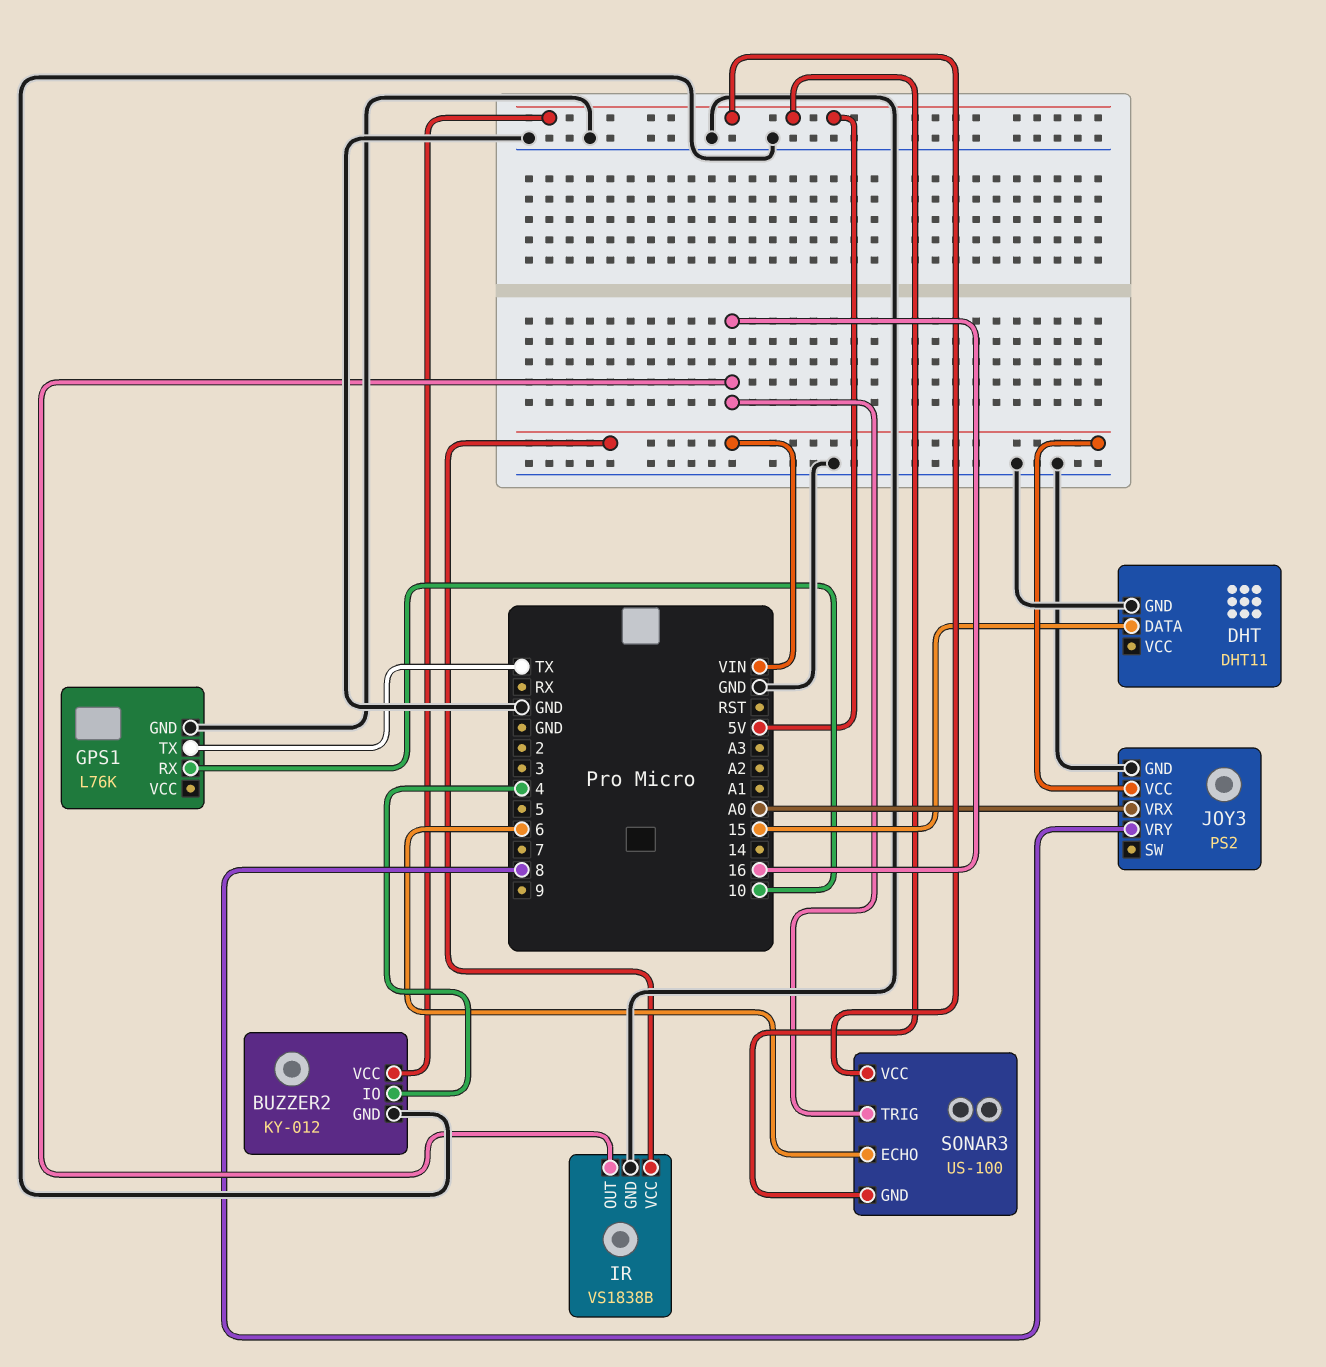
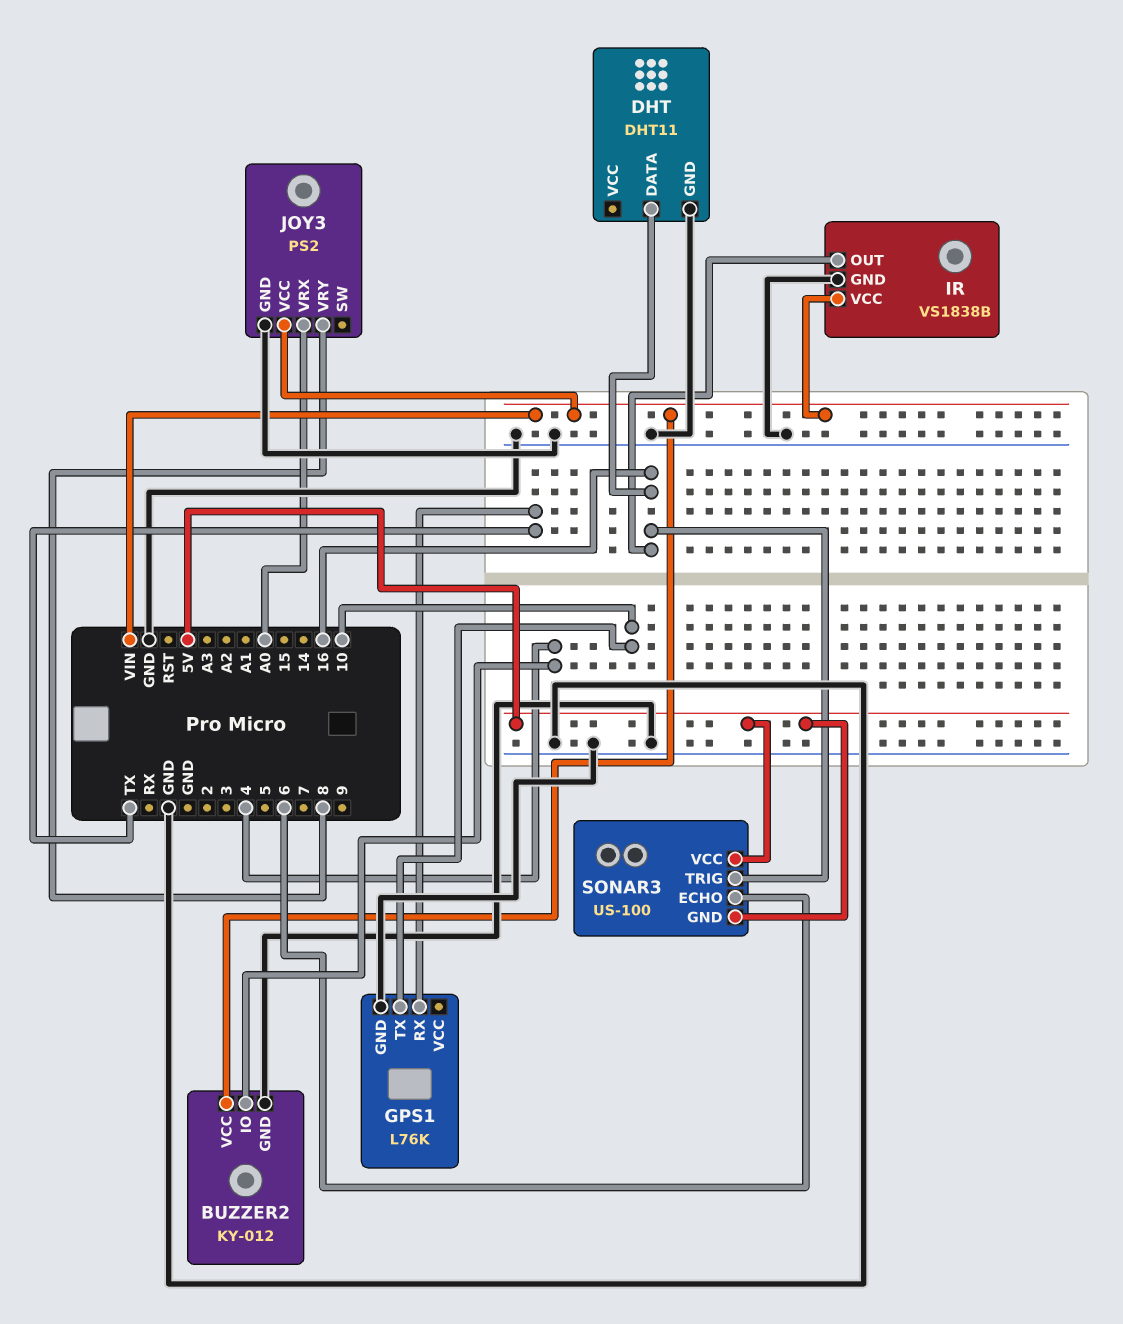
BUZZER2 pin VCC: 5V -> VIN
DHT pin DATA: 15 -> 16
GPS1 pin RX: 10 -> TX
GPS1 pin TX: TX -> 10

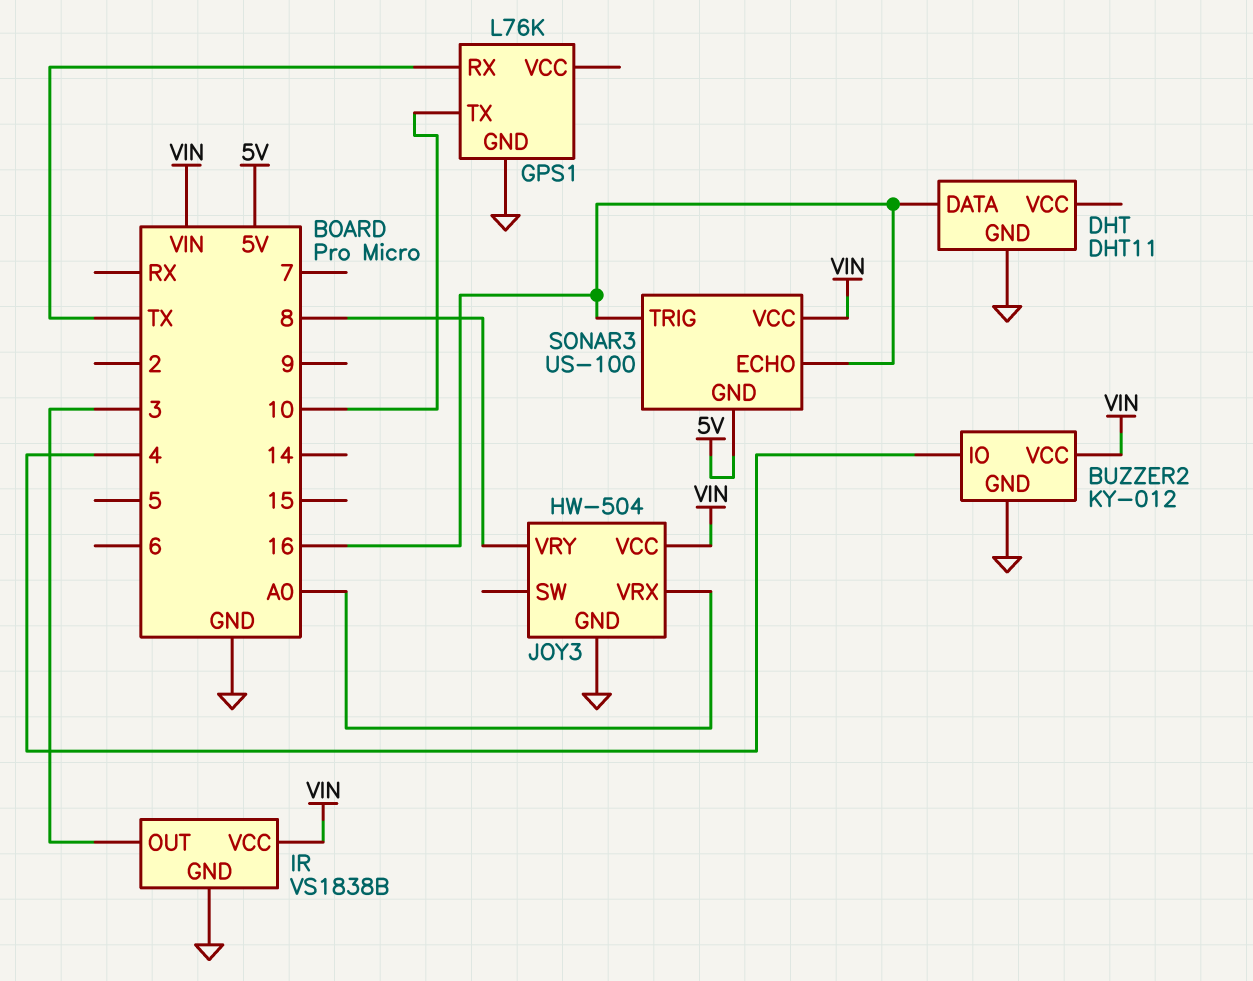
IR pin OUT: 16 -> 3
JOY3: PS2 -> HW-504
SONAR3 pin ECHO: 6 -> 16
SONAR3 pin VCC: 5V -> VIN

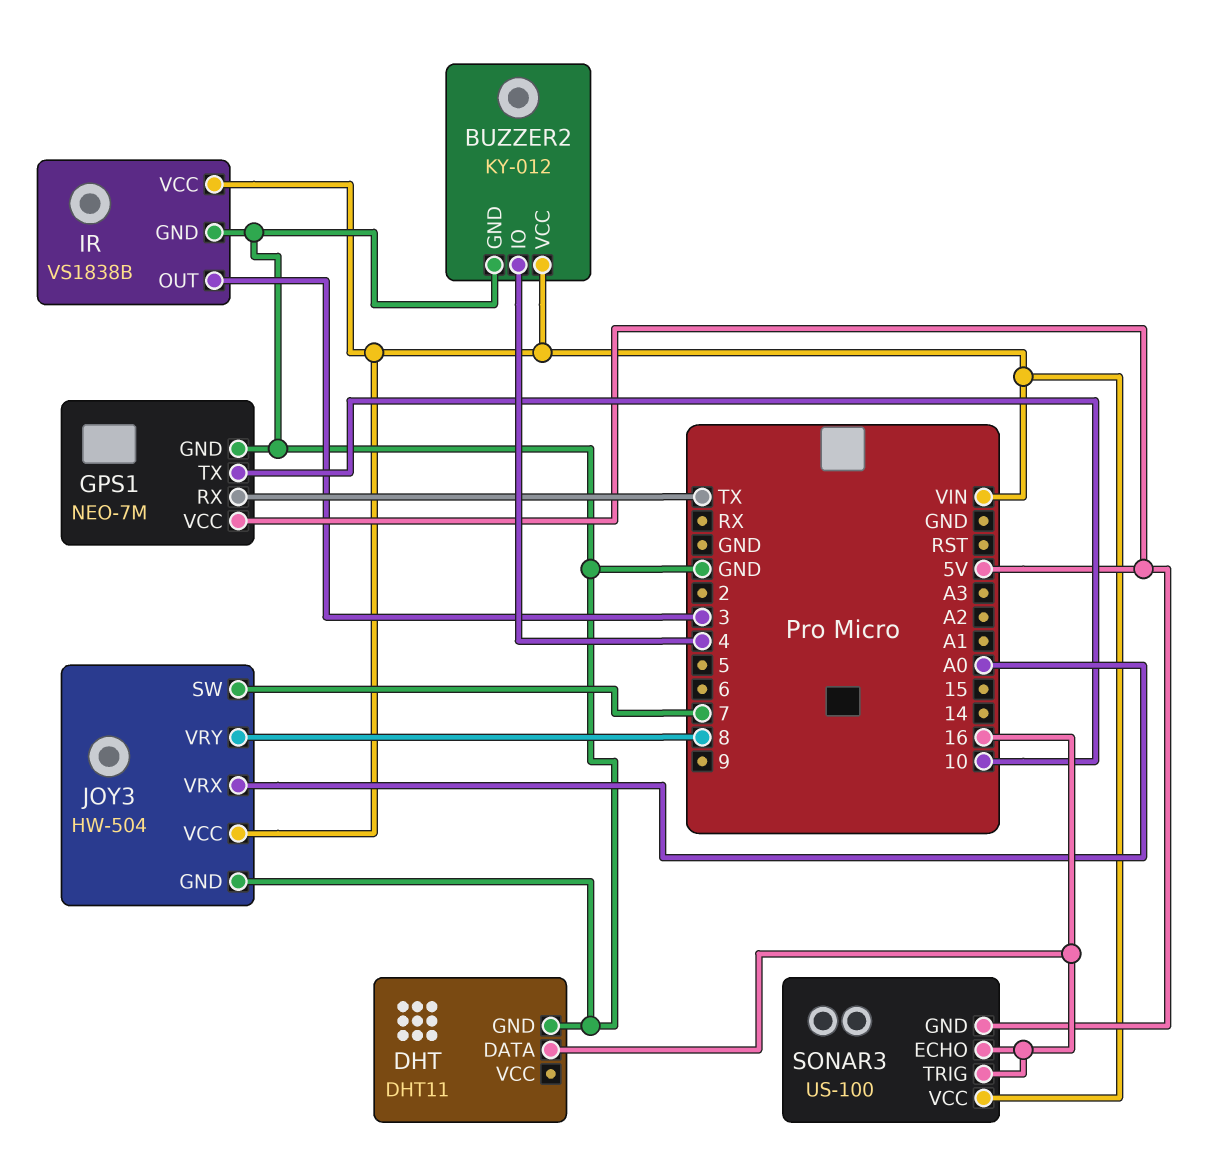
GPS1: L76K -> NEO-7M
GPS1 pin VCC: none -> 5V
JOY3 pin SW: none -> 7

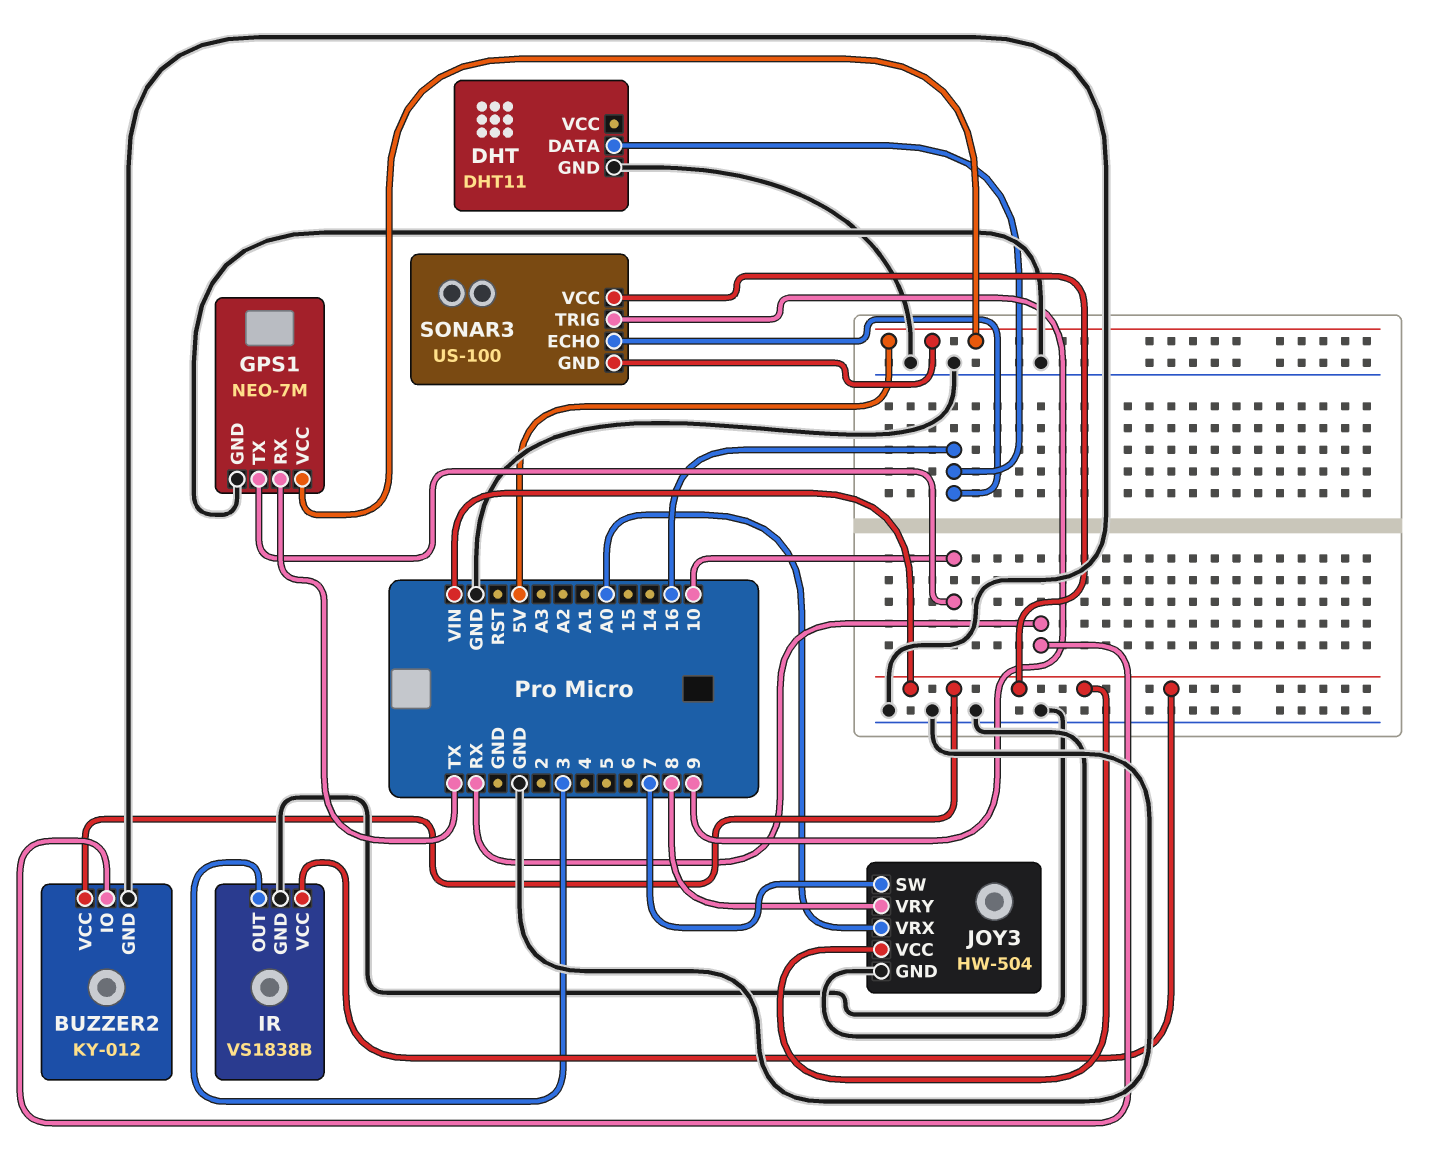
BUZZER2 pin IO: 4 -> RX
SONAR3 pin TRIG: 16 -> 9

